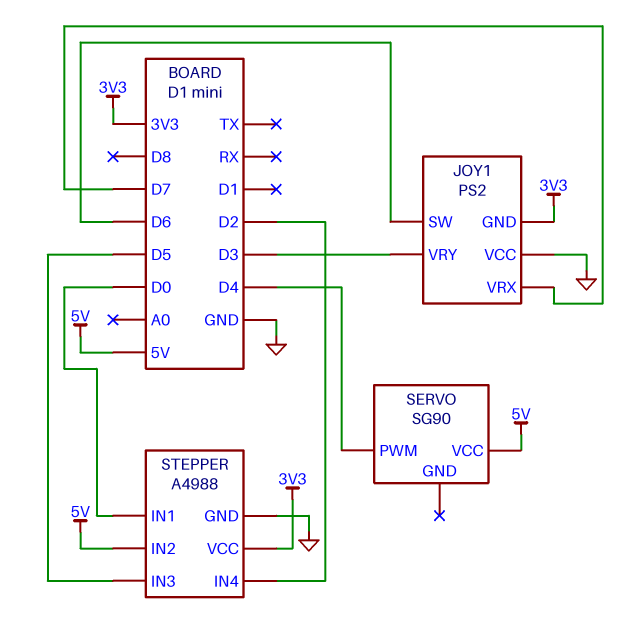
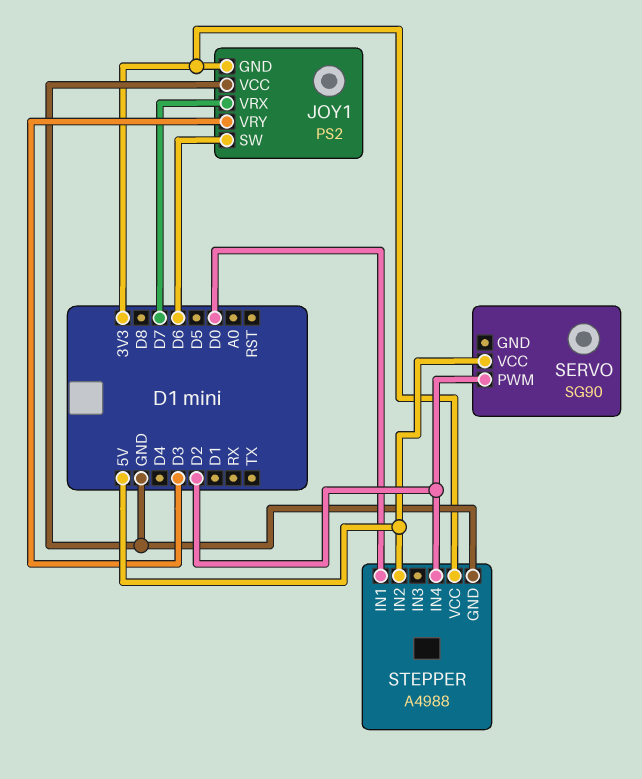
SERVO pin PWM: D4 -> D2
STEPPER pin IN3: D5 -> none

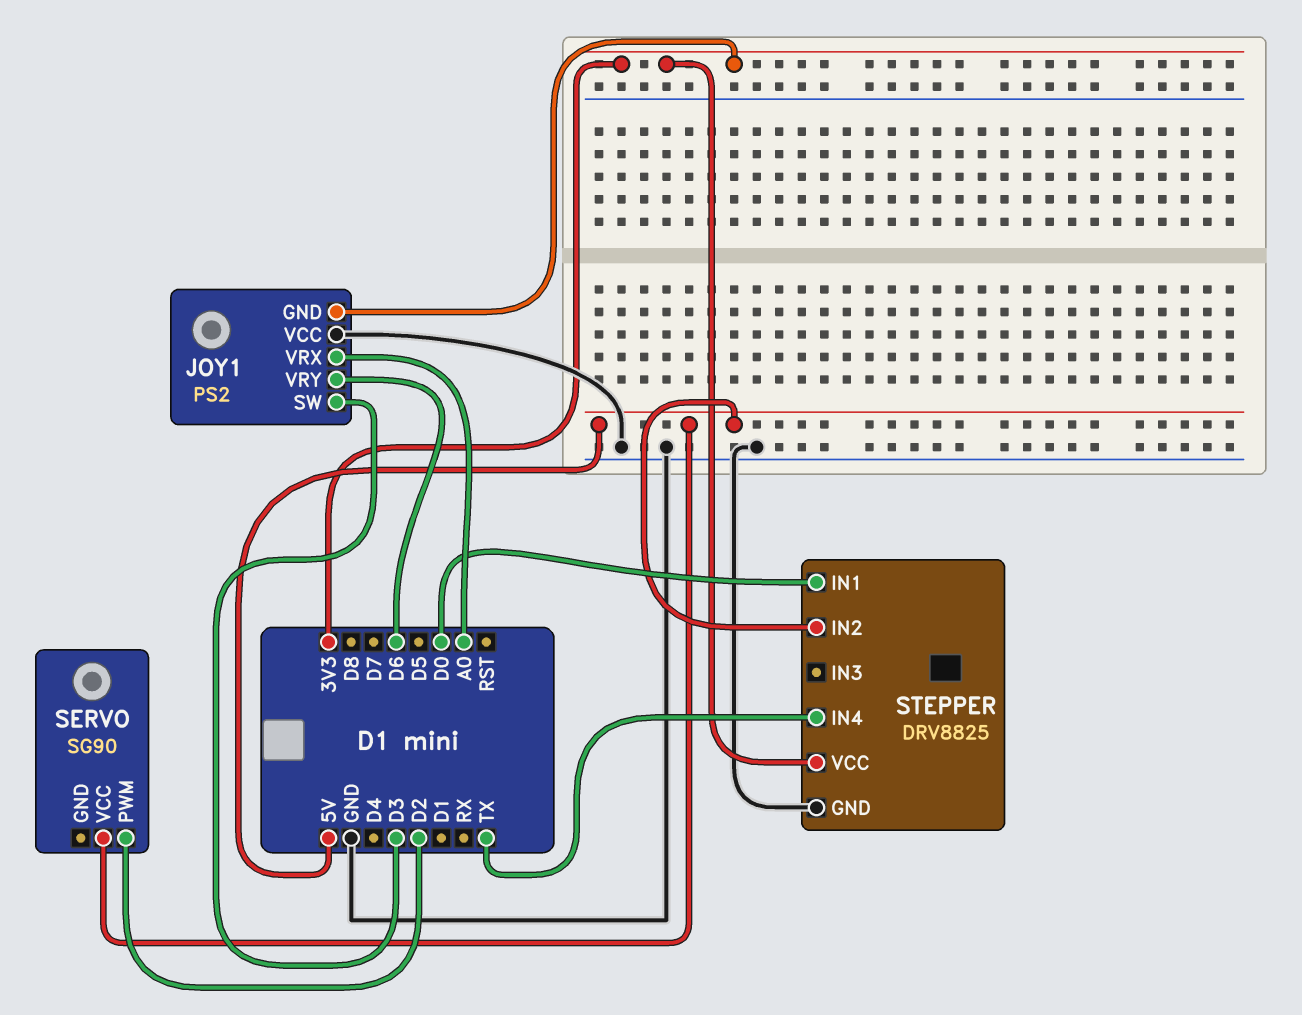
JOY1 pin SW: D6 -> D3
JOY1 pin VRX: D7 -> A0
JOY1 pin VRY: D3 -> D6
STEPPER: A4988 -> DRV8825
STEPPER pin IN4: D2 -> TX

